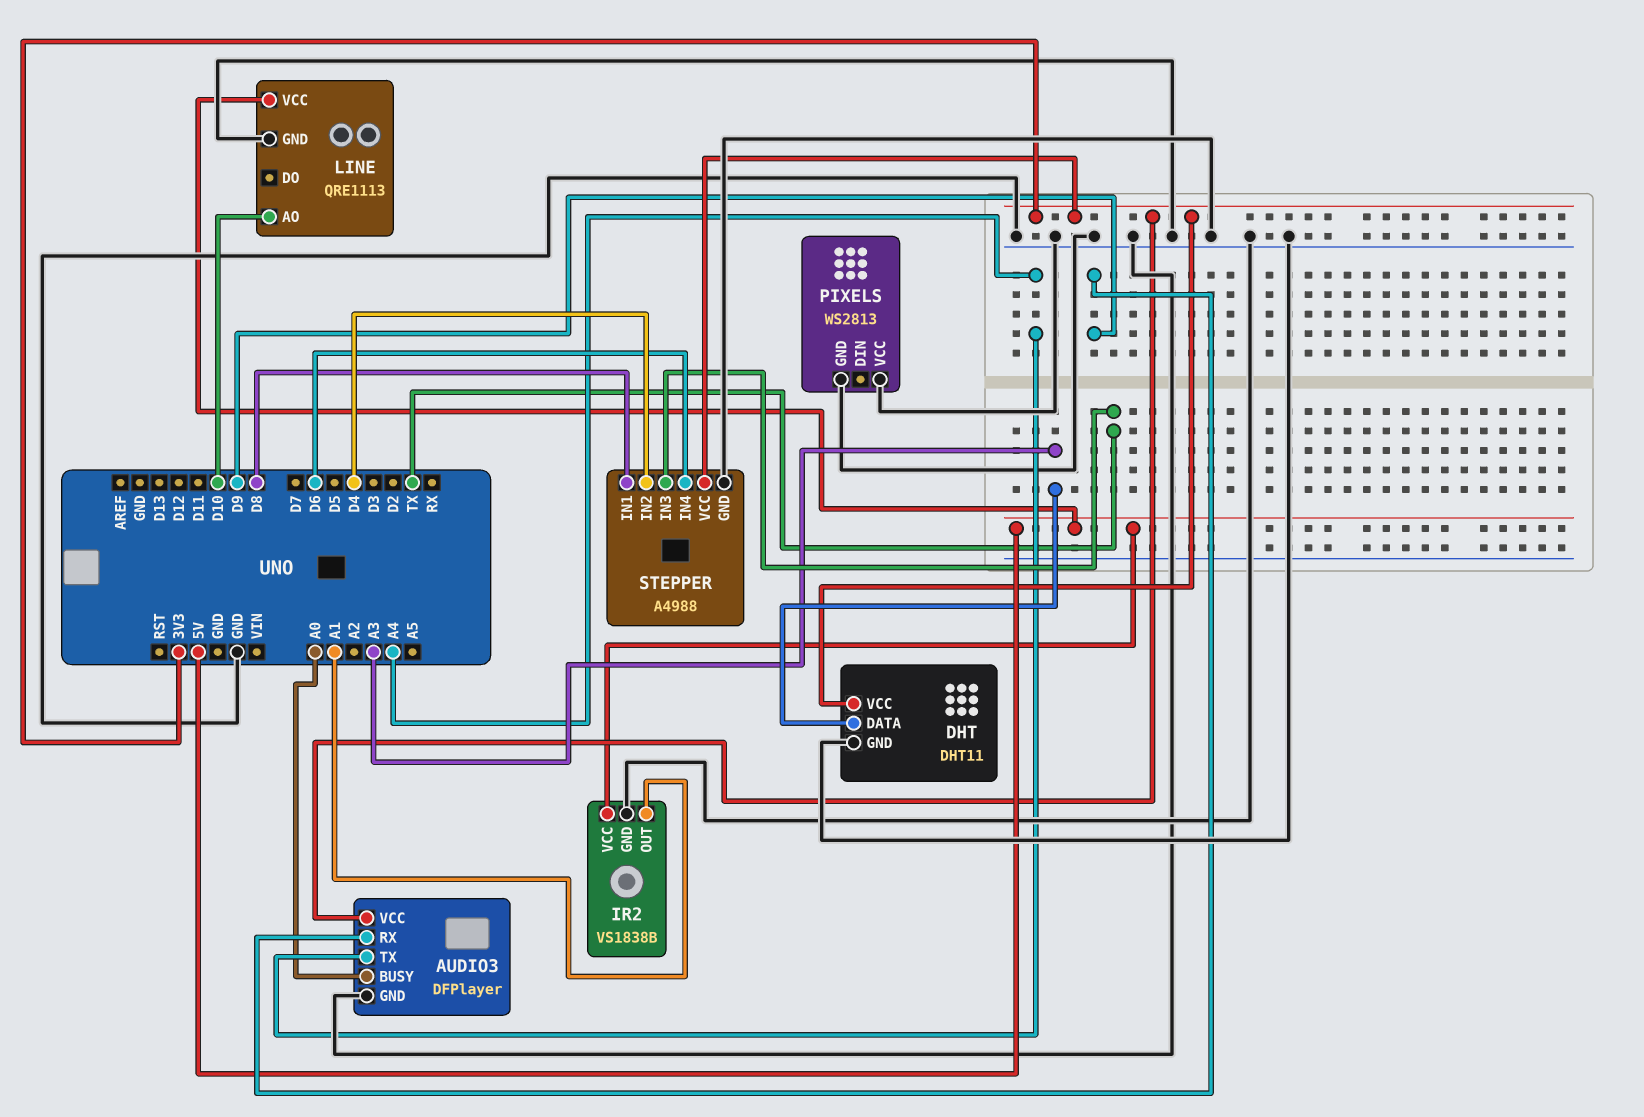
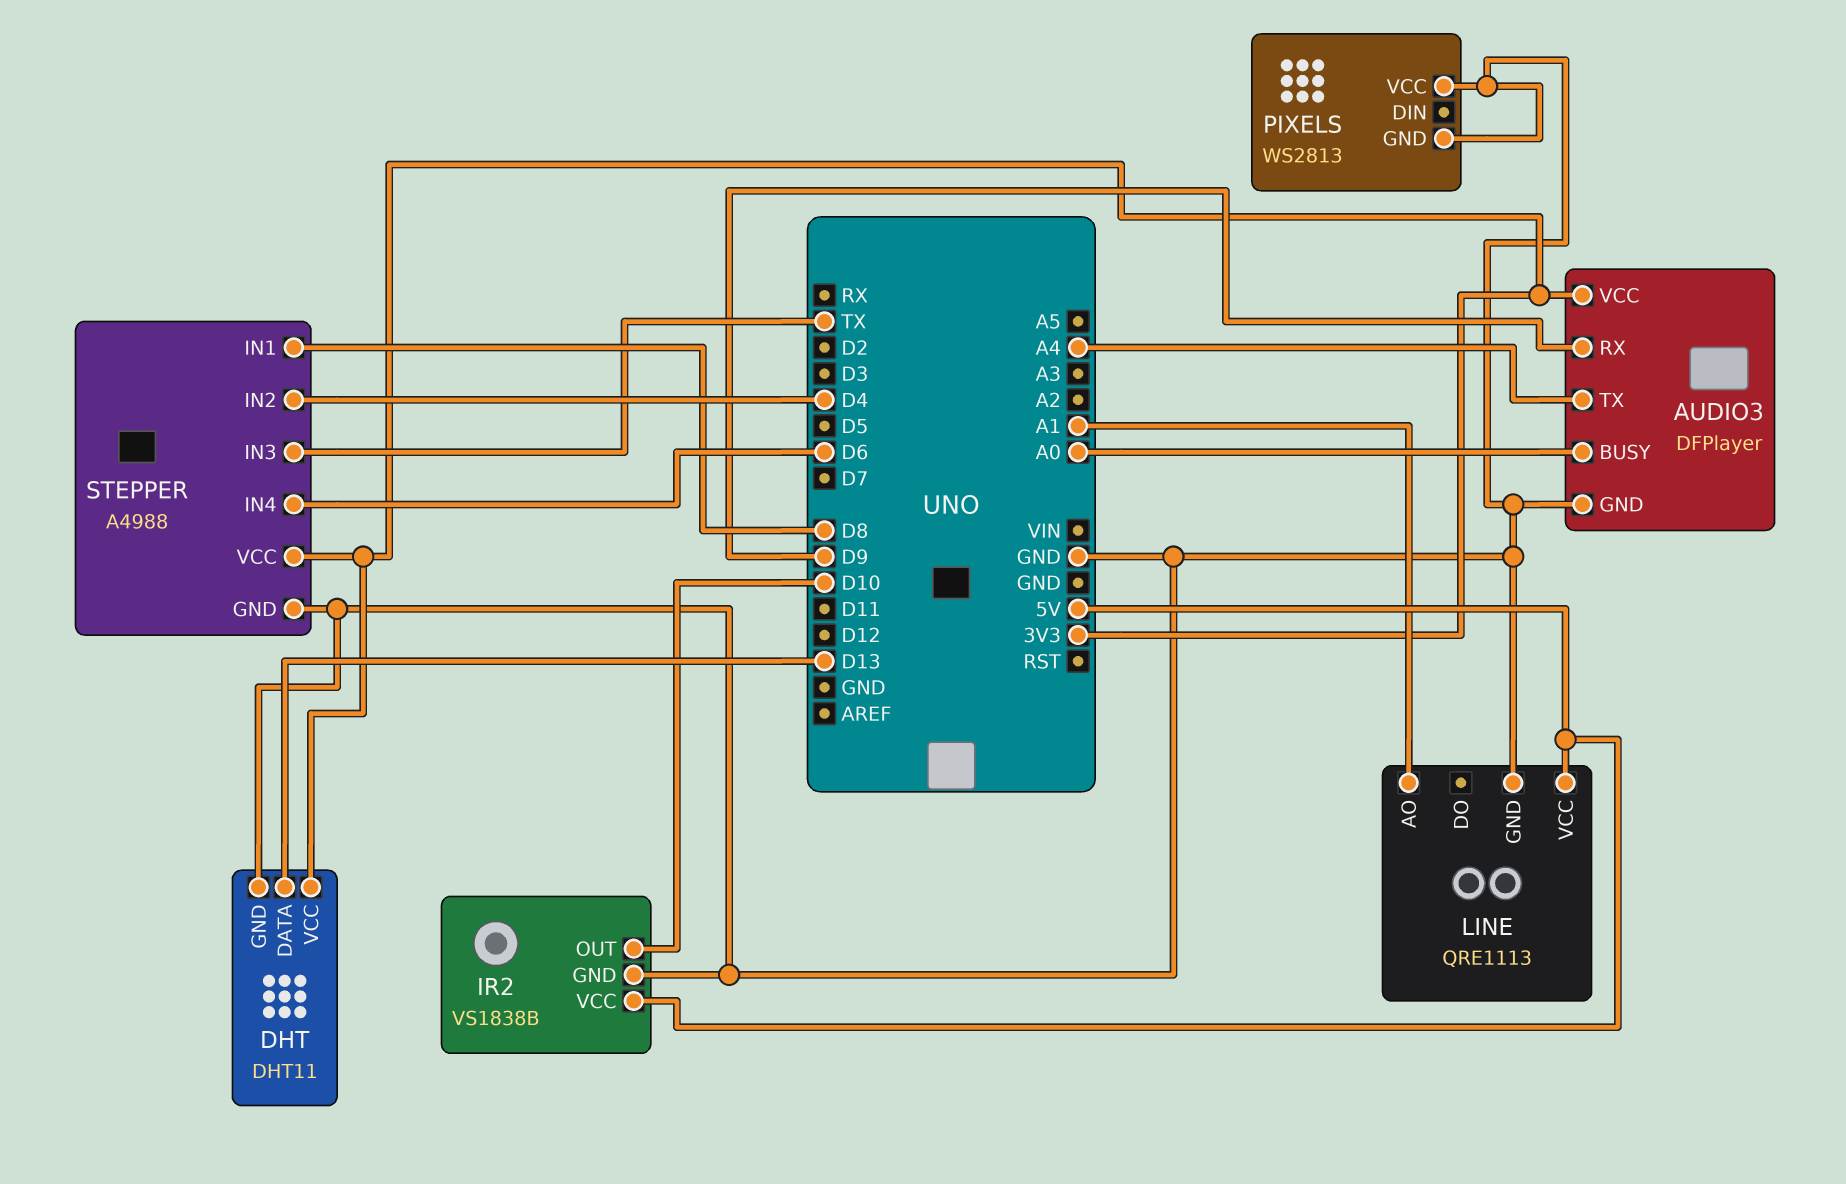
DHT pin DATA: A3 -> D13
IR2 pin OUT: A1 -> D10
LINE pin AO: D10 -> A1

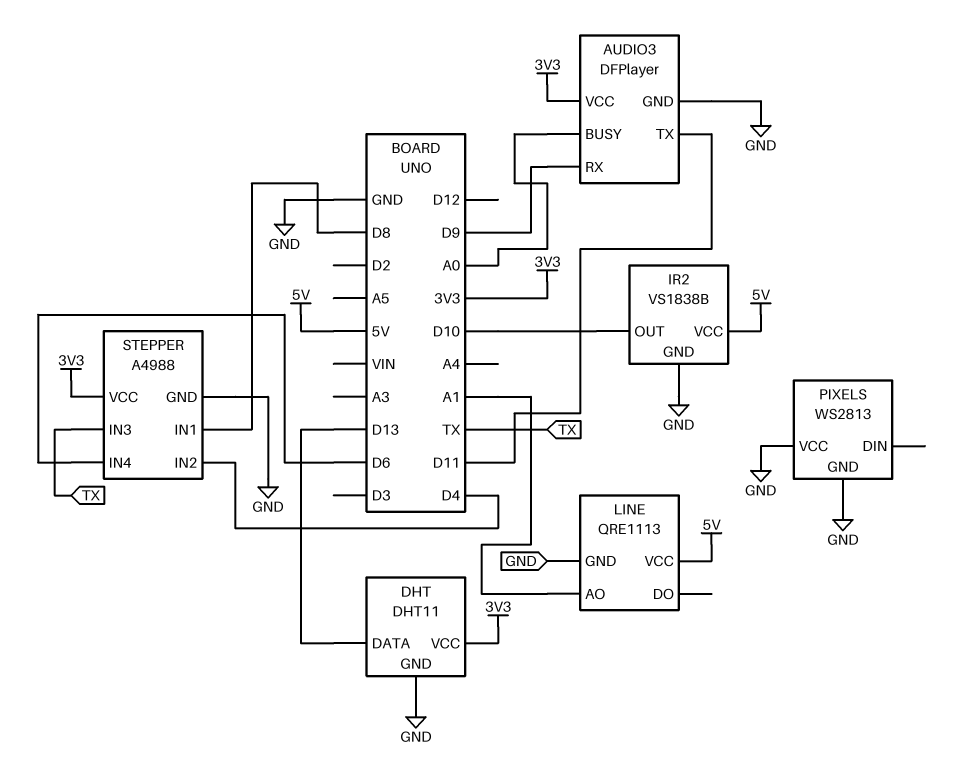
AUDIO3 pin TX: A4 -> D11

